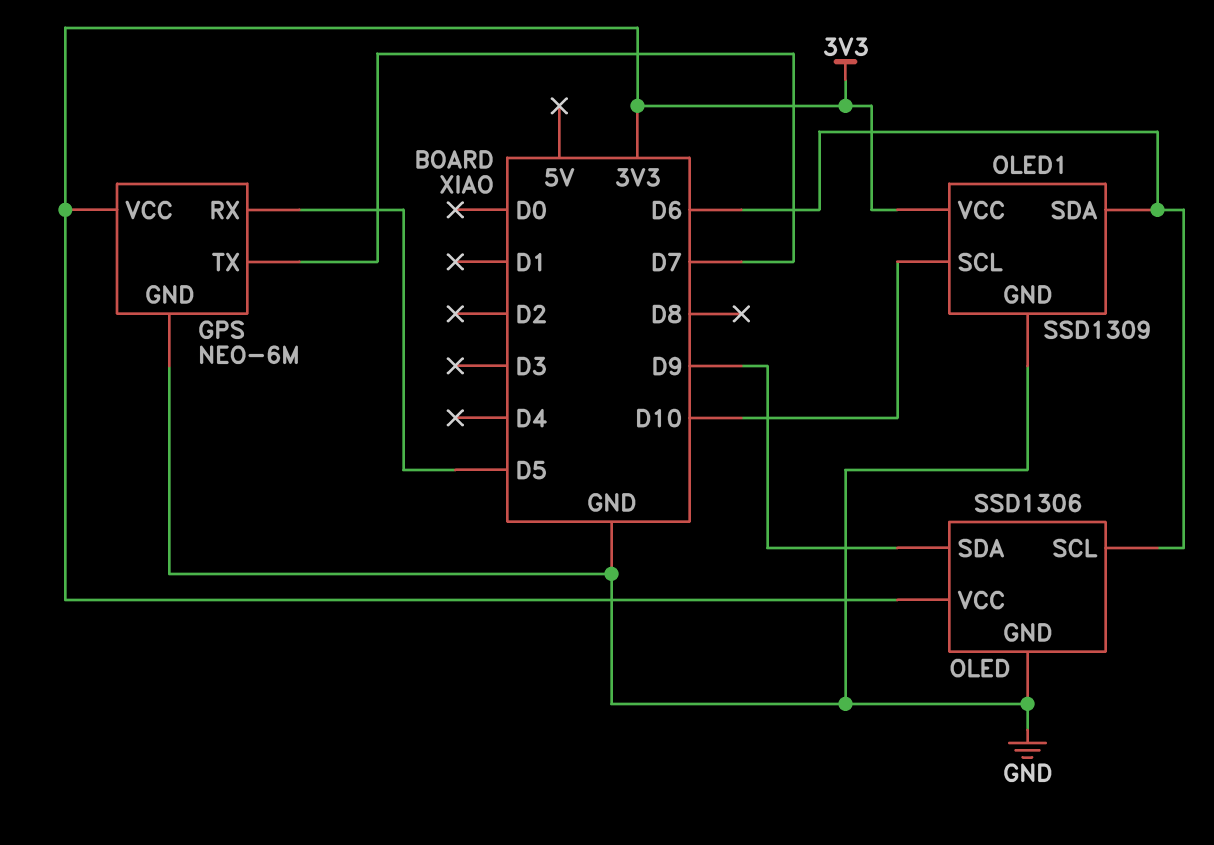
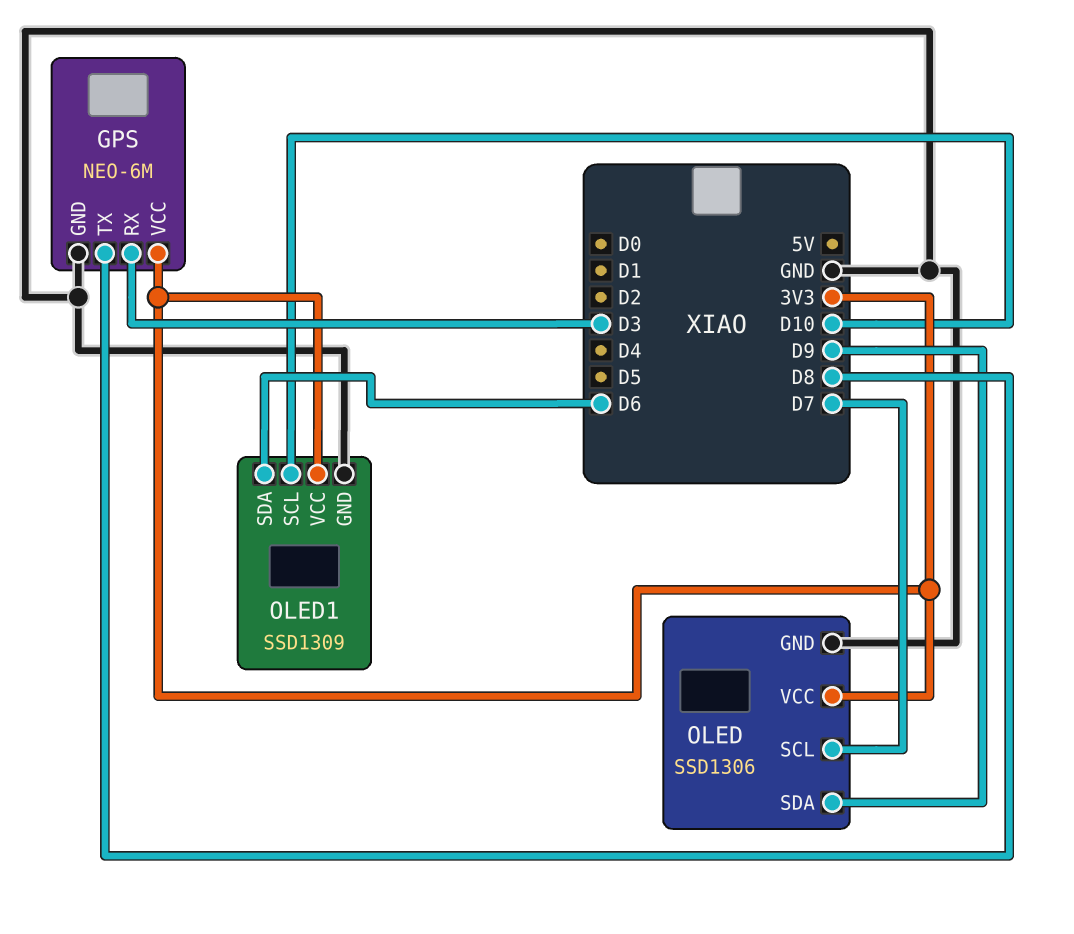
GPS pin RX: D5 -> D3
GPS pin TX: D7 -> D8
OLED pin SCL: D6 -> D7

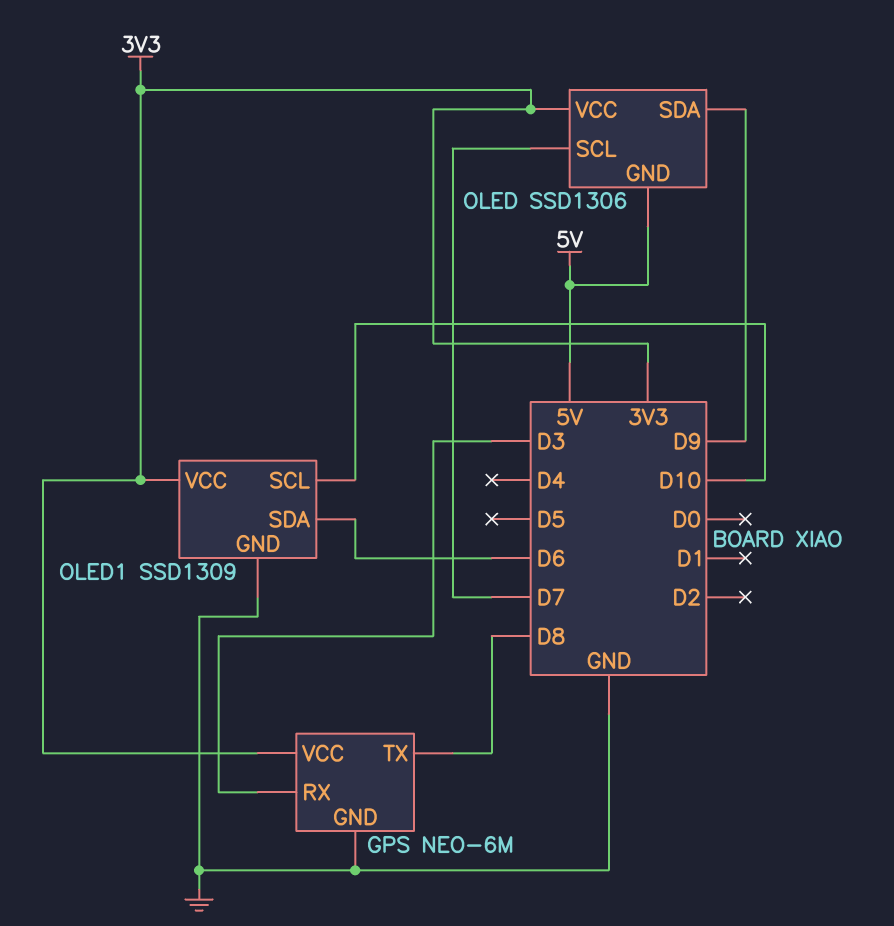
OLED pin GND: GND -> 5V

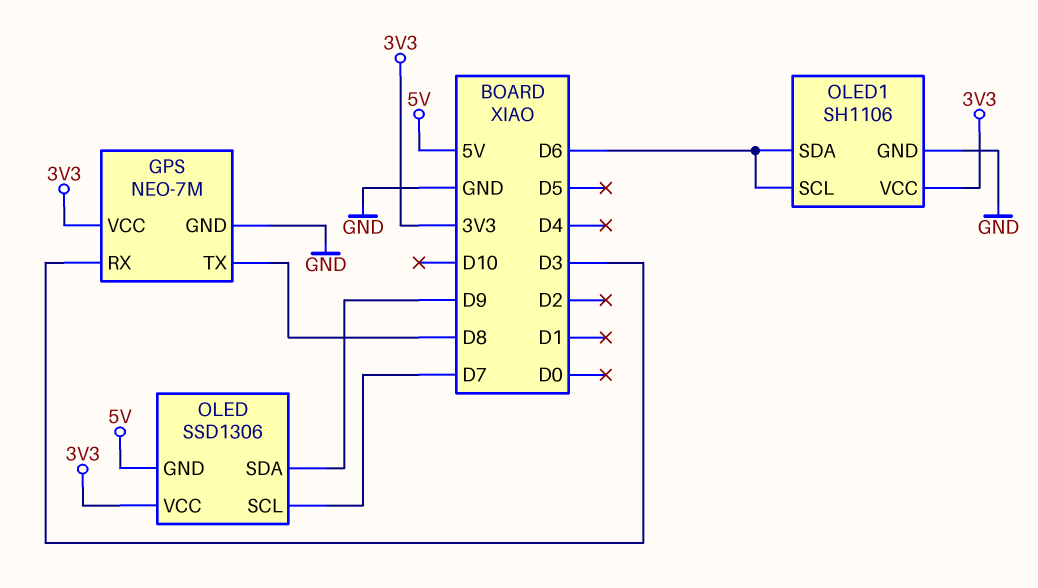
GPS: NEO-6M -> NEO-7M
OLED1: SSD1309 -> SH1106
OLED1 pin SCL: D10 -> D6

